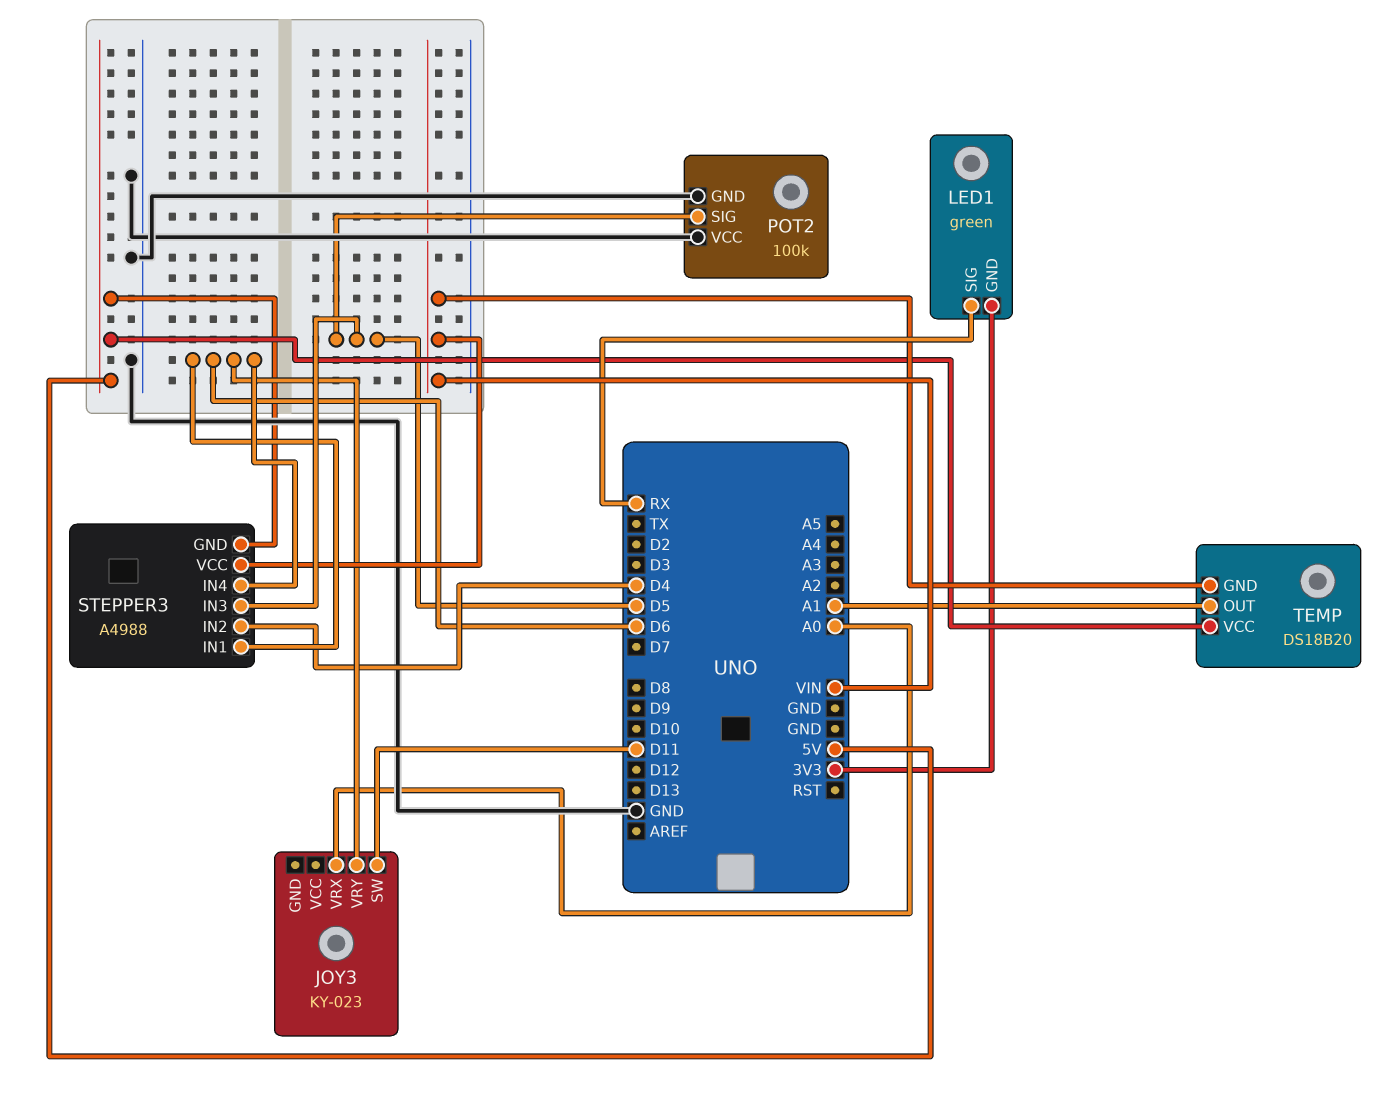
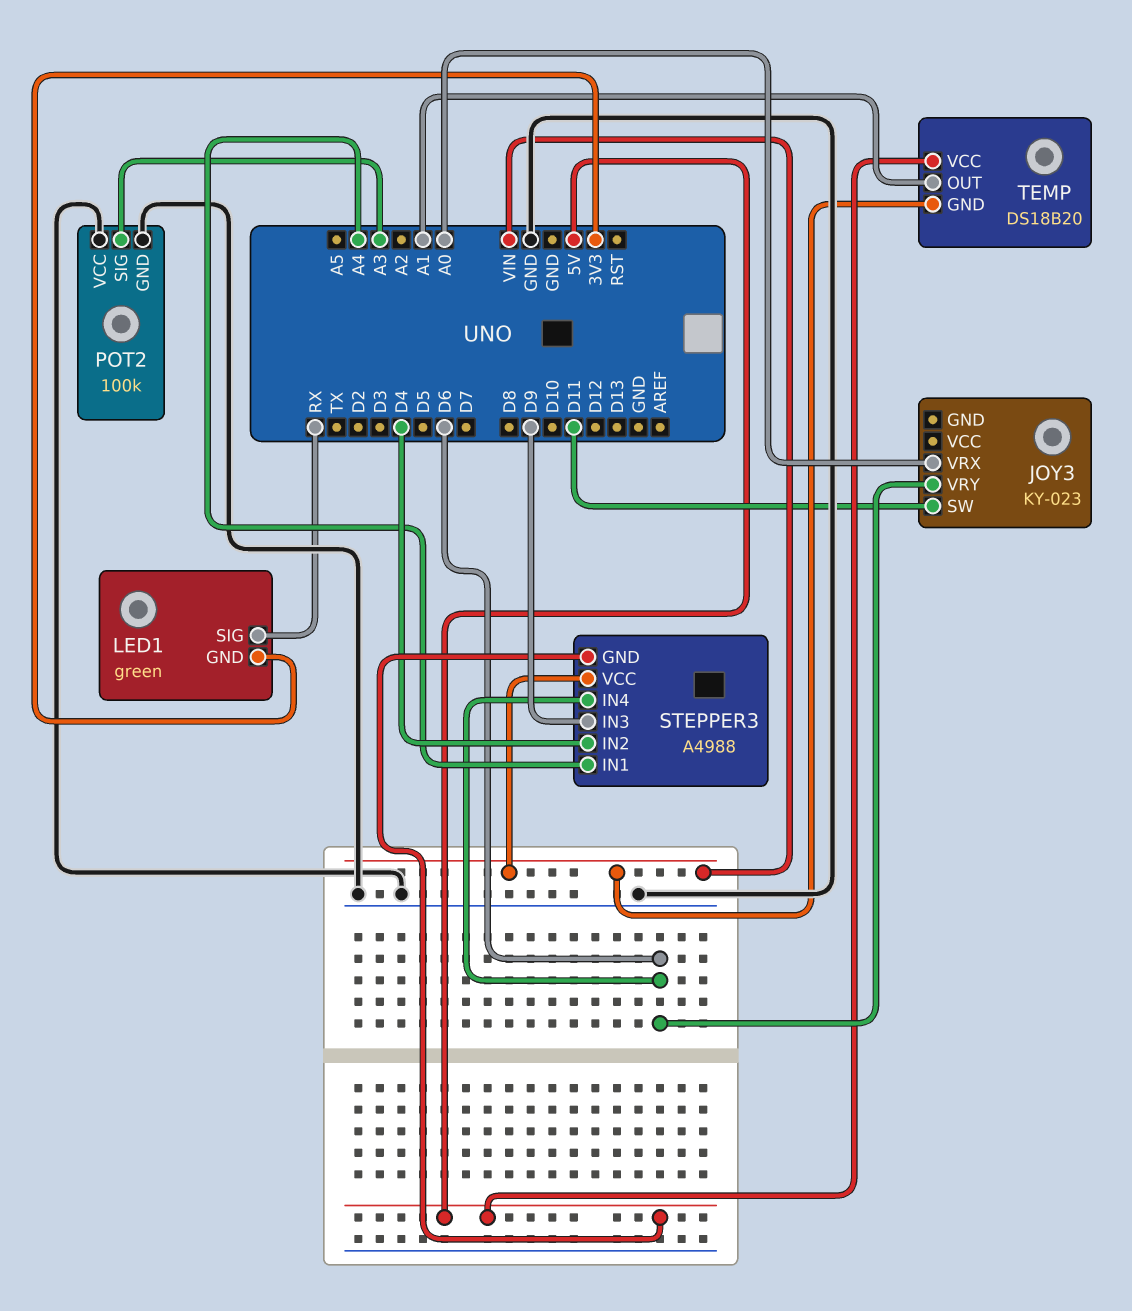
POT2 pin SIG: D5 -> A3
STEPPER3 pin IN1: D6 -> A4
STEPPER3 pin IN3: D5 -> D9

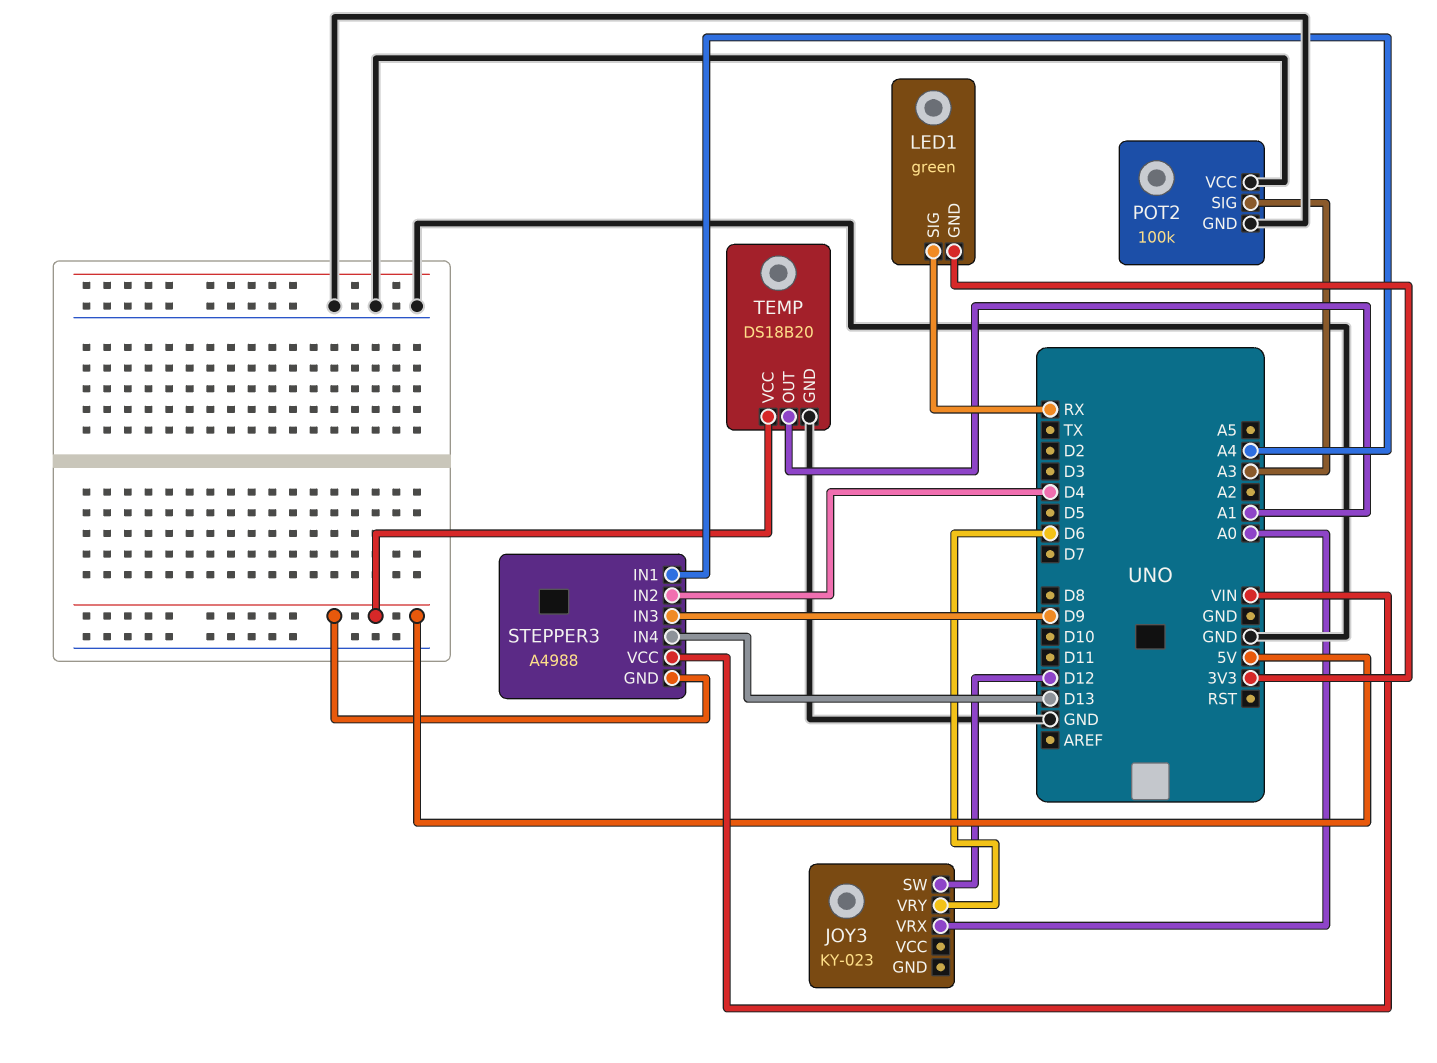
JOY3 pin SW: D11 -> D12
STEPPER3 pin IN4: D6 -> D13
TEMP pin GND: VIN -> GND

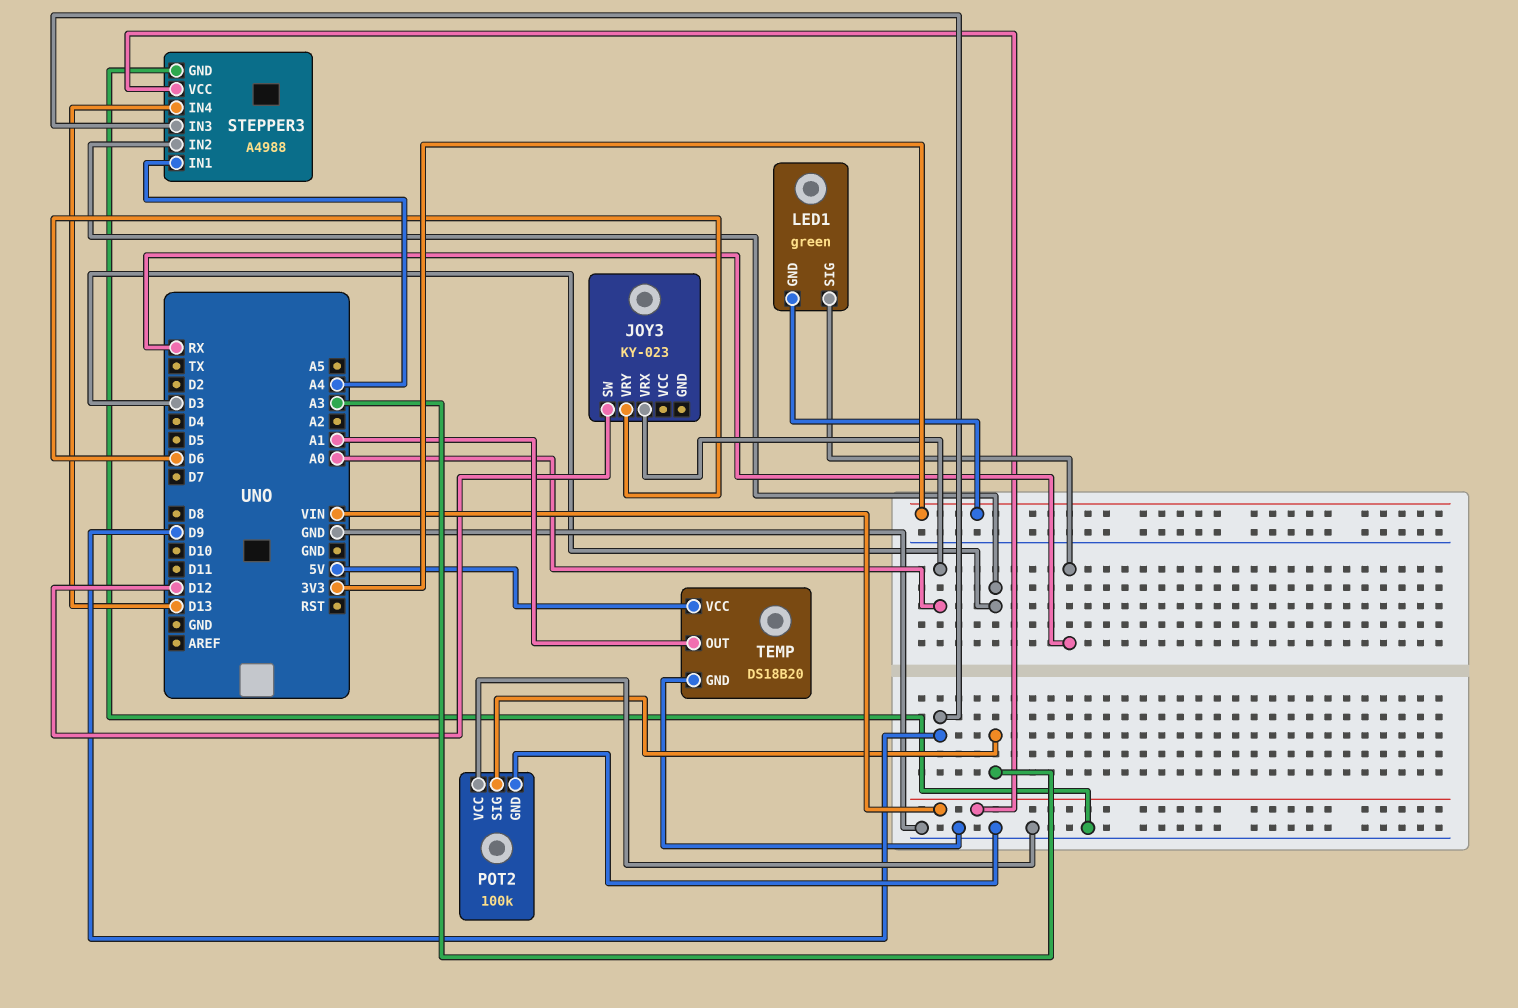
STEPPER3 pin GND: 5V -> GND
STEPPER3 pin IN2: D4 -> D3

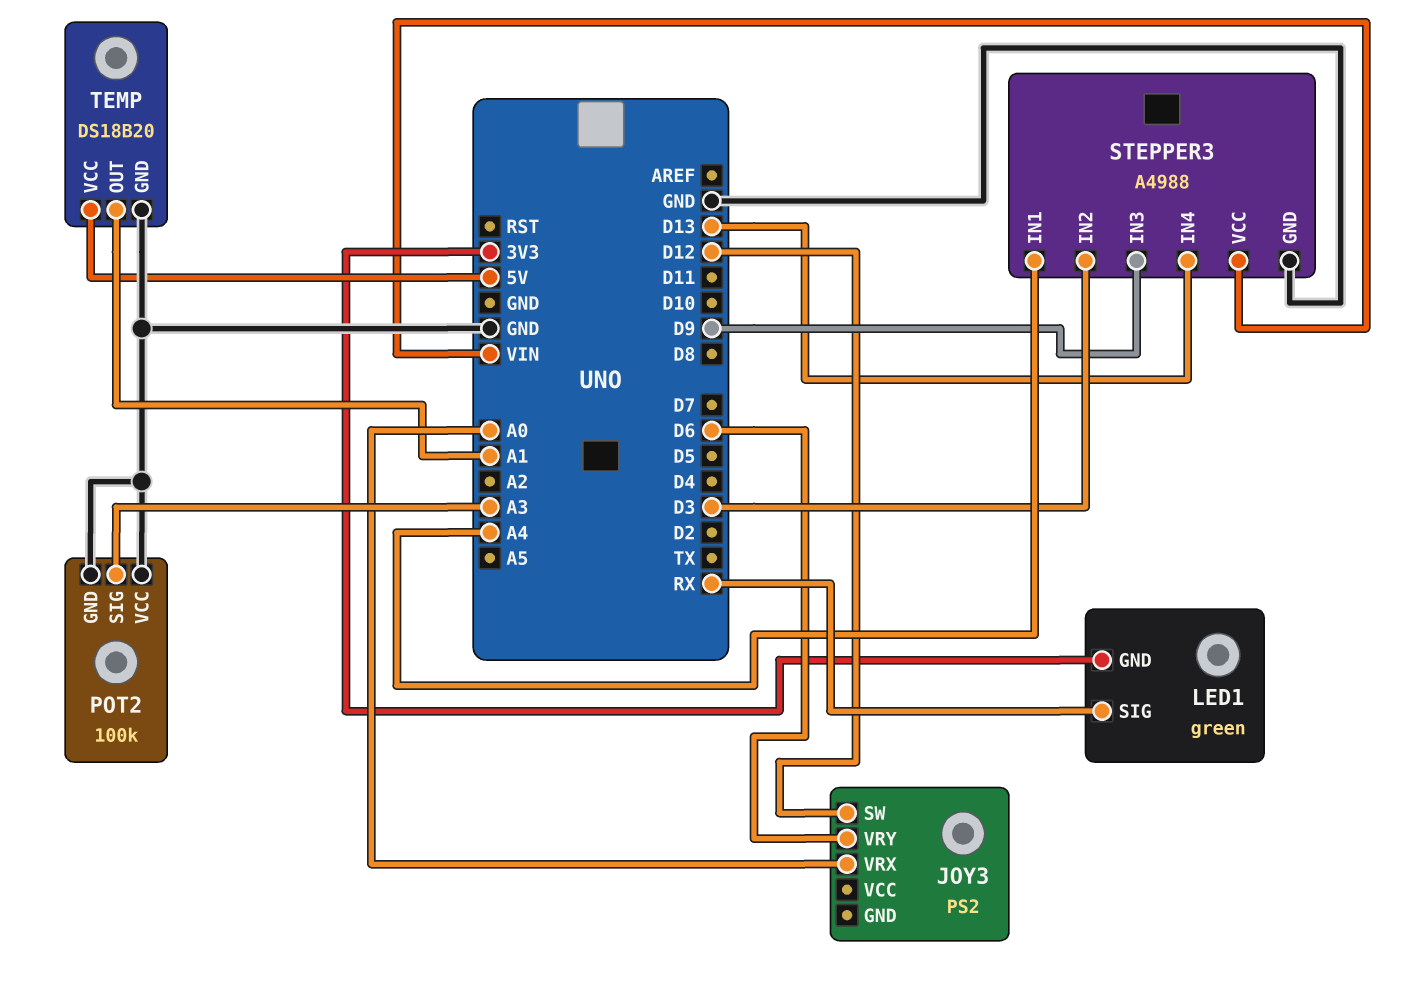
JOY3: KY-023 -> PS2

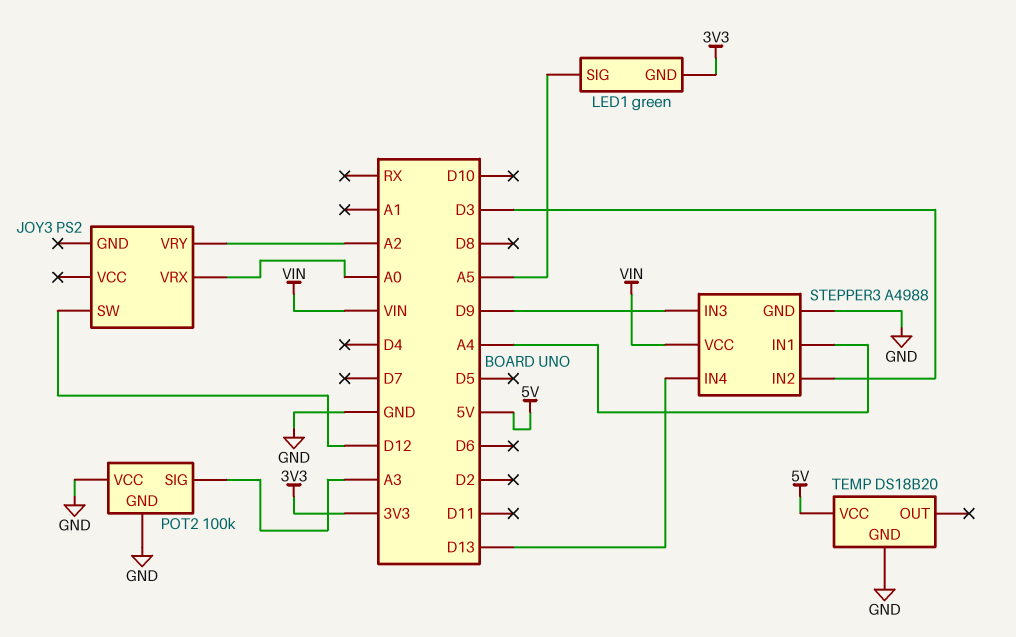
JOY3 pin VRY: D6 -> A2
LED1 pin SIG: RX -> A5
TEMP pin OUT: A1 -> none

